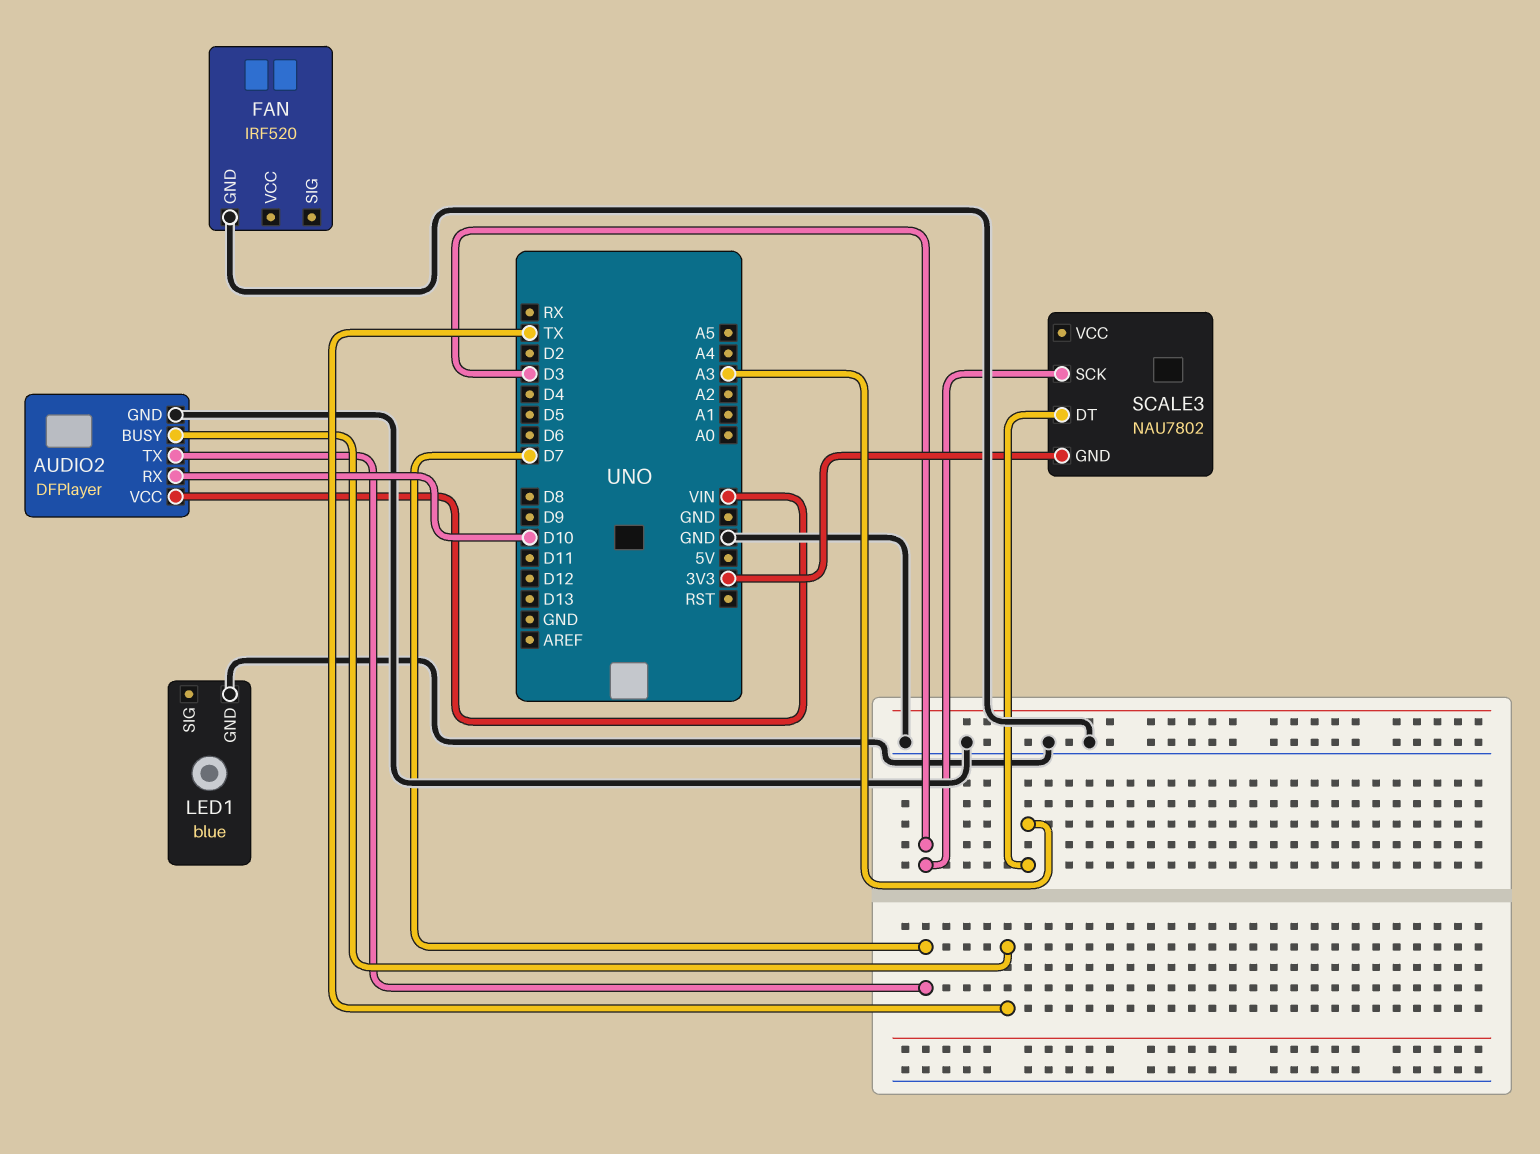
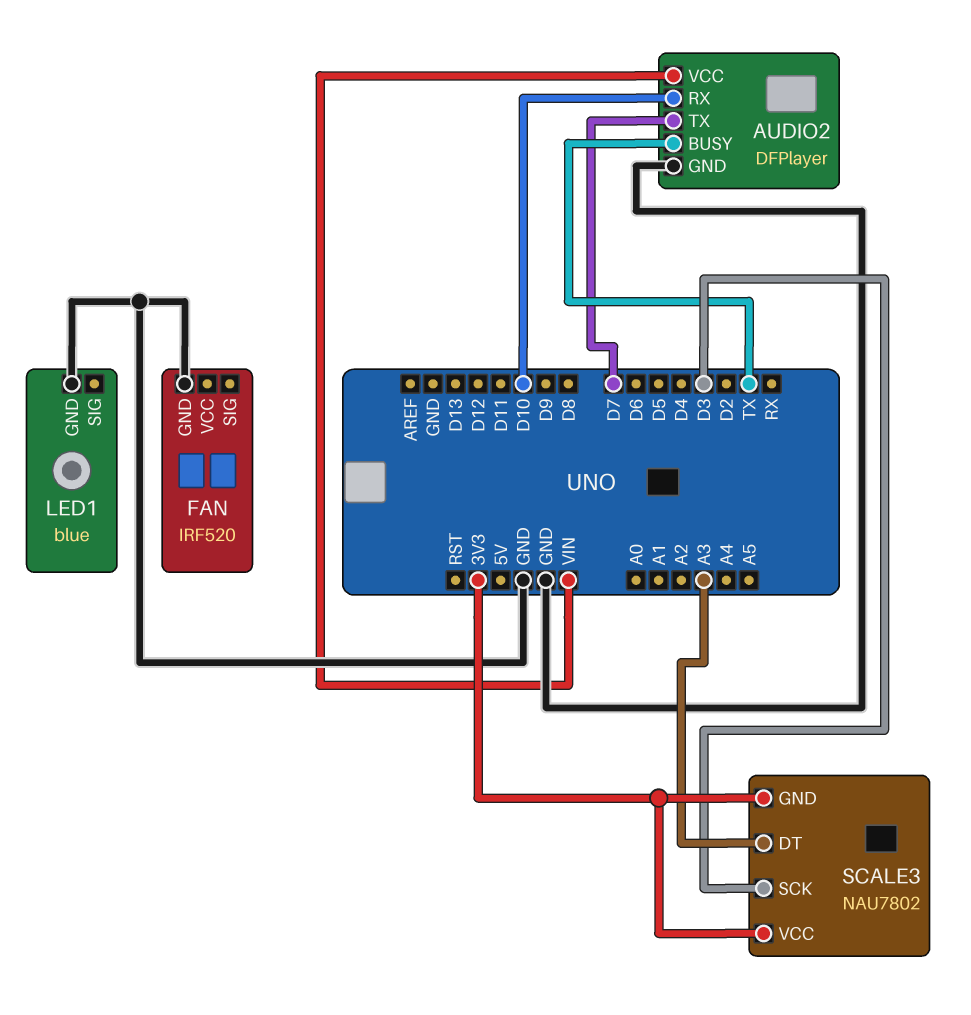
SCALE3 pin VCC: none -> 3V3

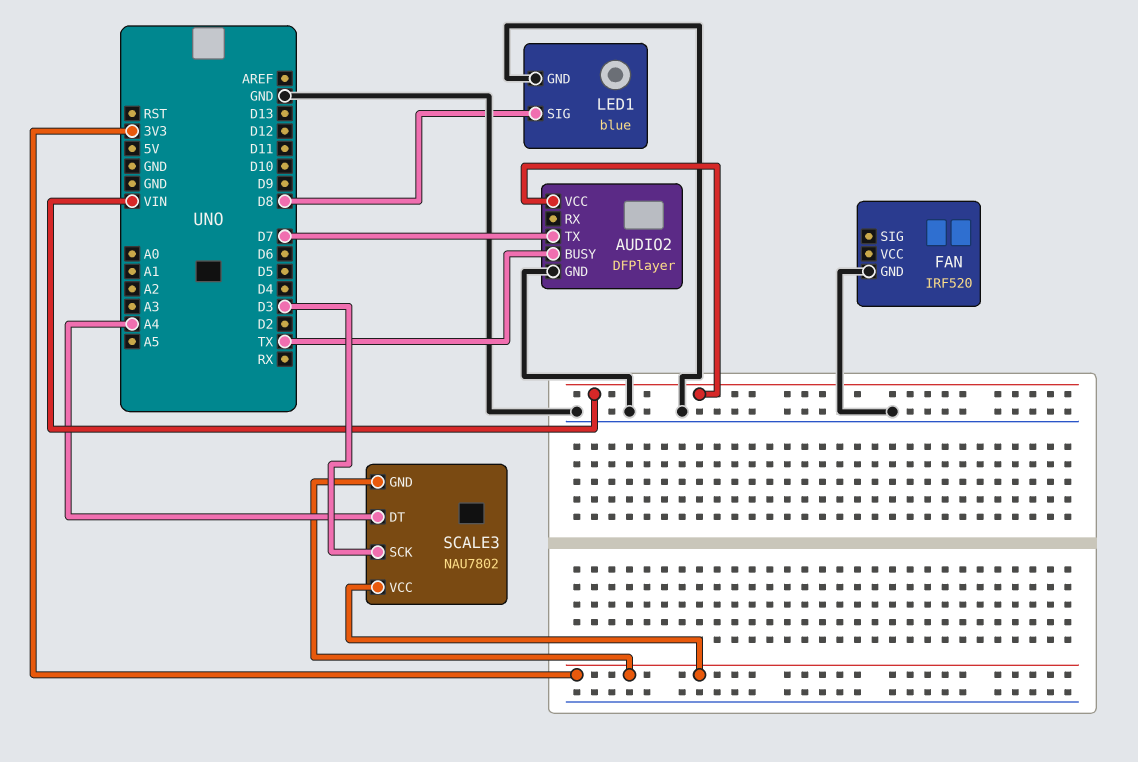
AUDIO2 pin RX: D10 -> none
LED1 pin SIG: none -> D8
SCALE3 pin DT: A3 -> A4

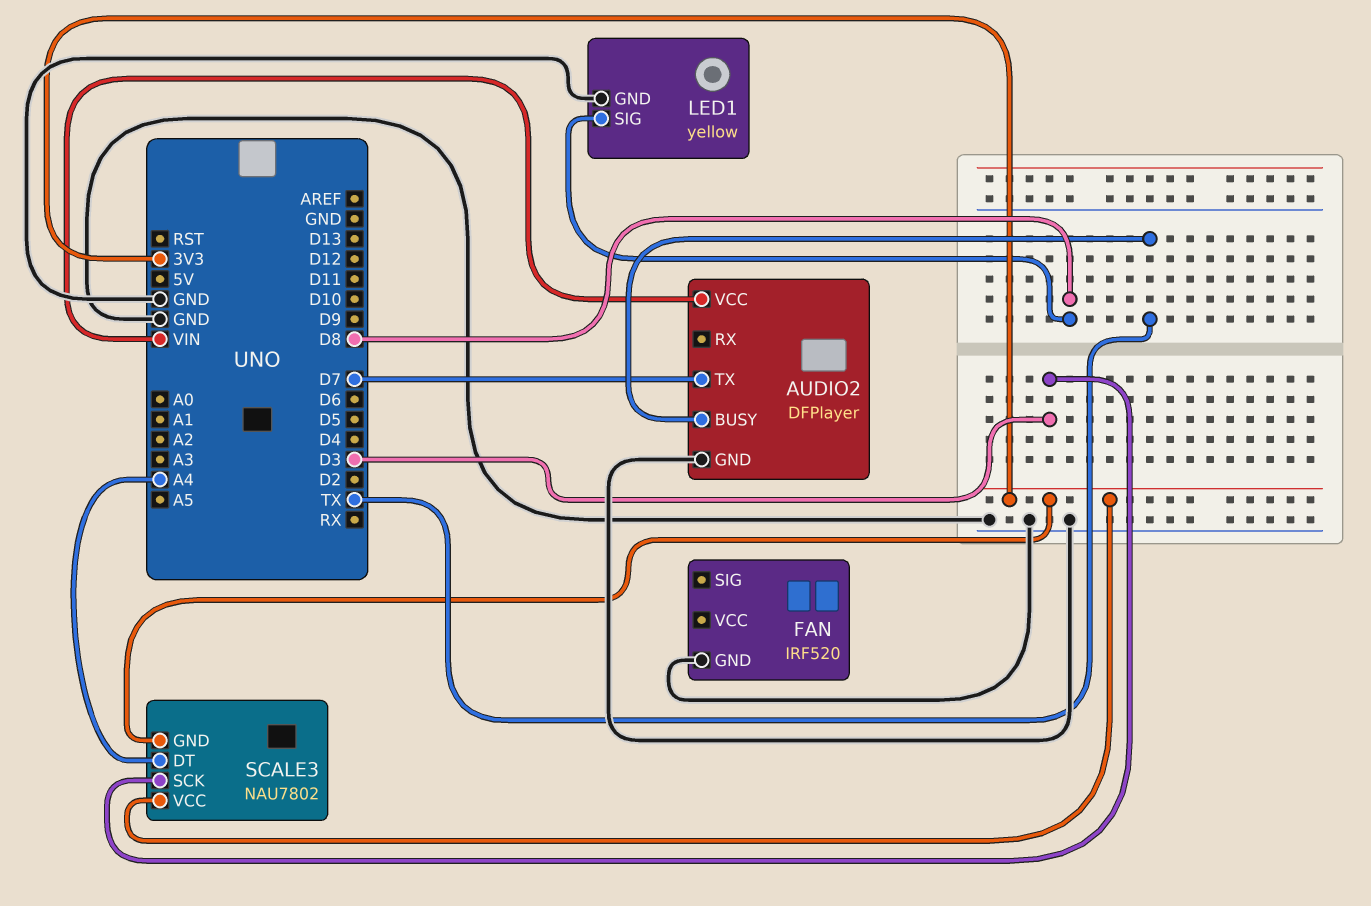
LED1: blue -> yellow

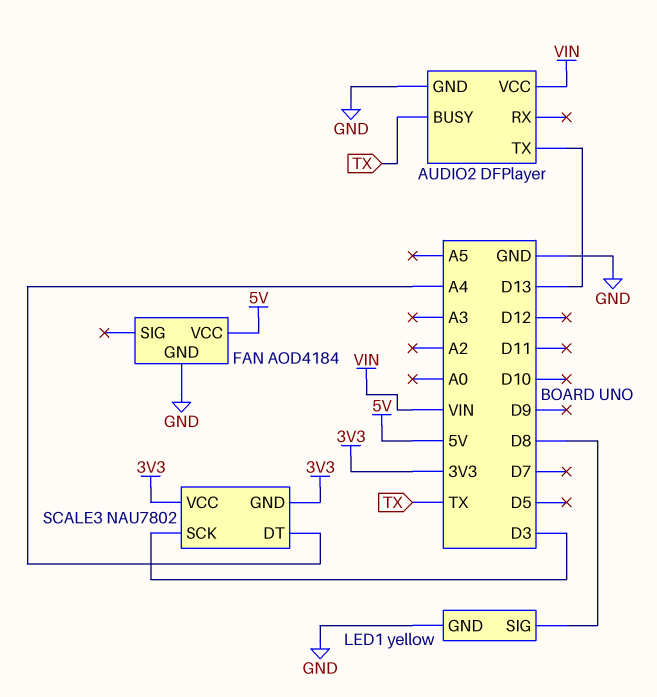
AUDIO2 pin TX: D7 -> D13
FAN: IRF520 -> AOD4184
FAN pin VCC: none -> 5V

